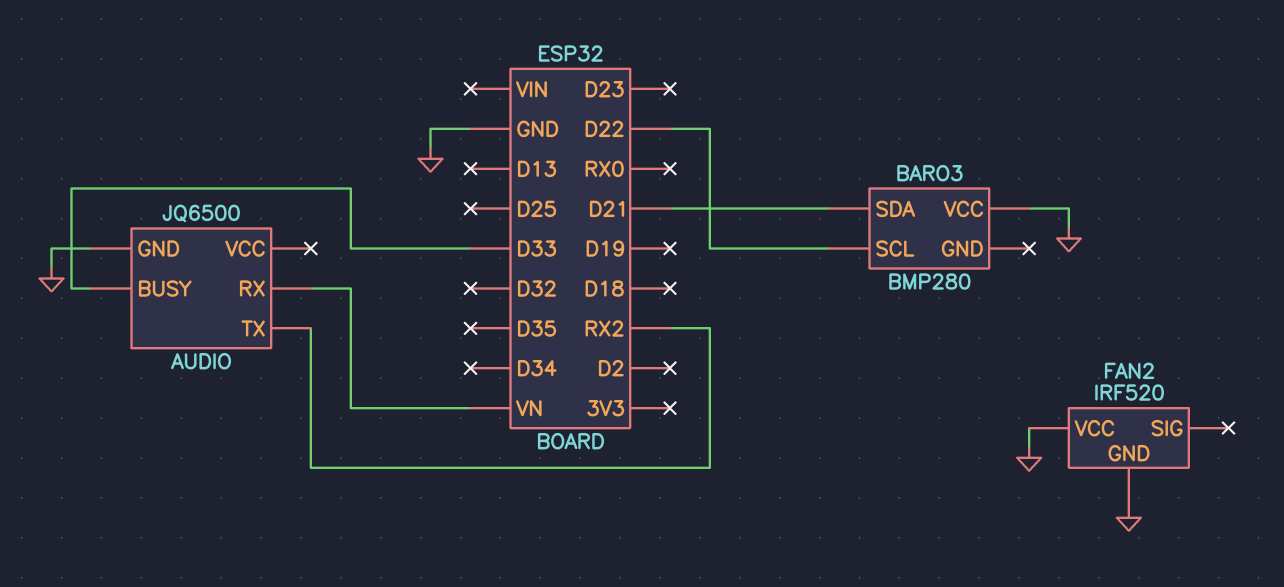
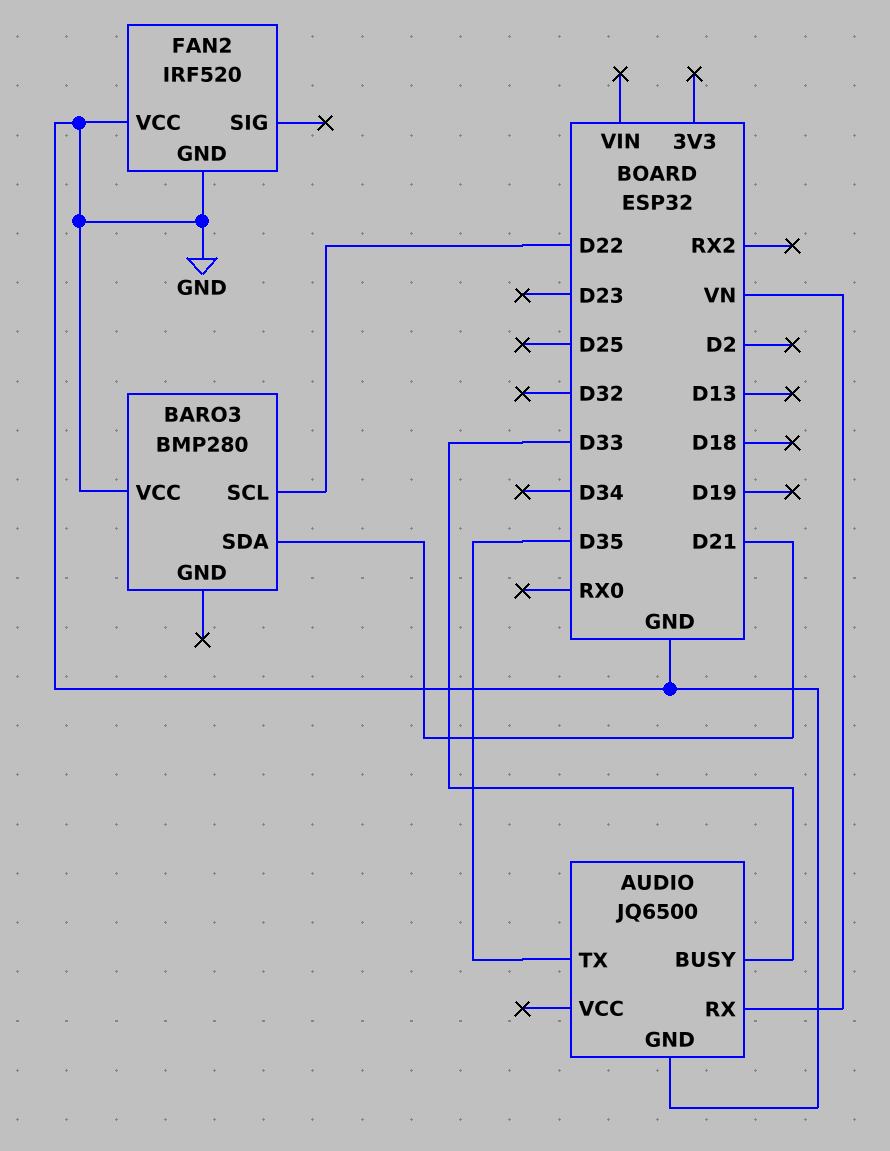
AUDIO pin TX: RX2 -> D35

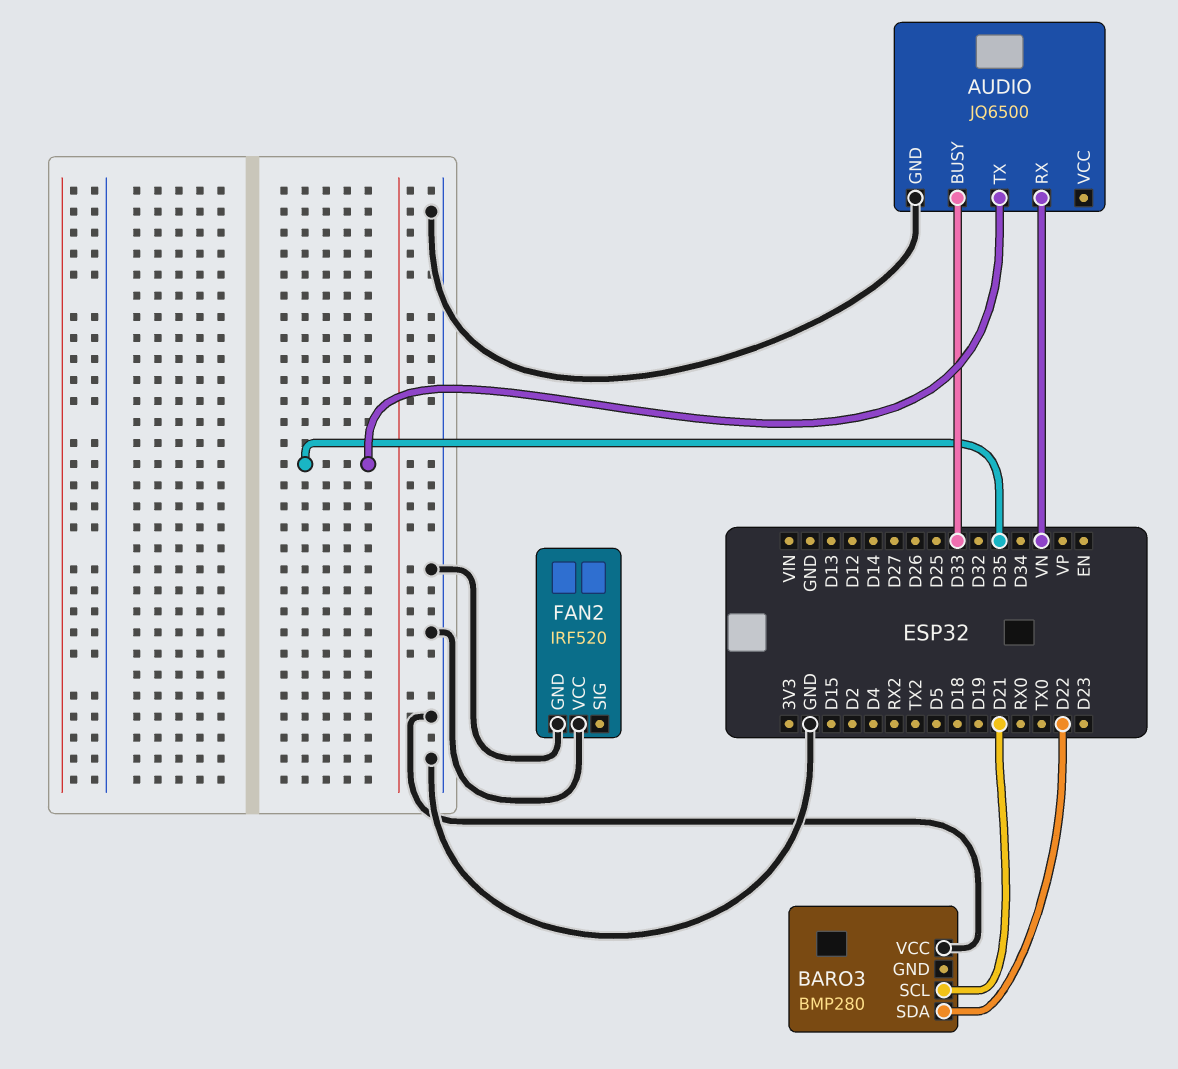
BARO3 pin SCL: D22 -> D21
BARO3 pin SDA: D21 -> D22

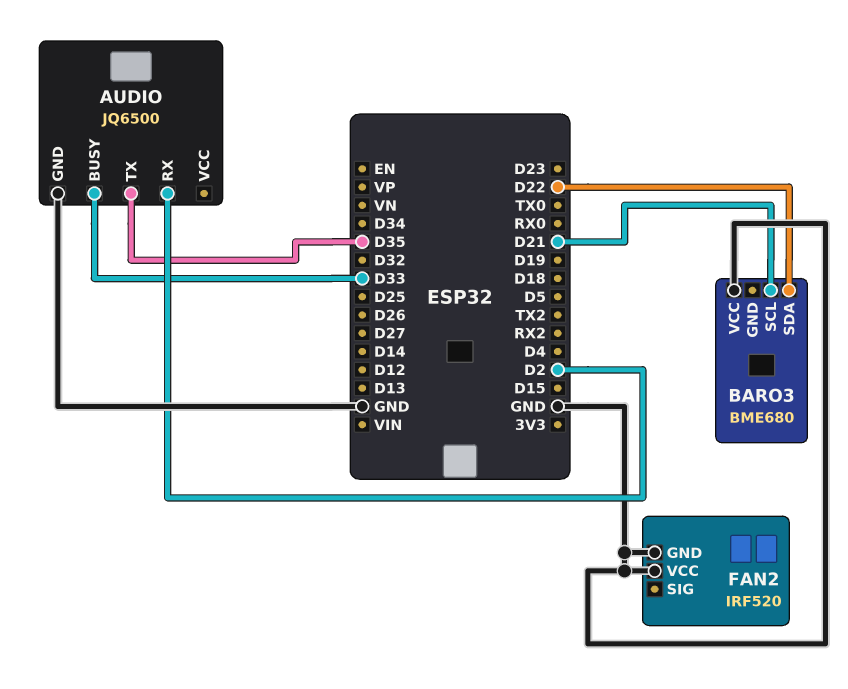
AUDIO pin RX: VN -> D2
BARO3: BMP280 -> BME680

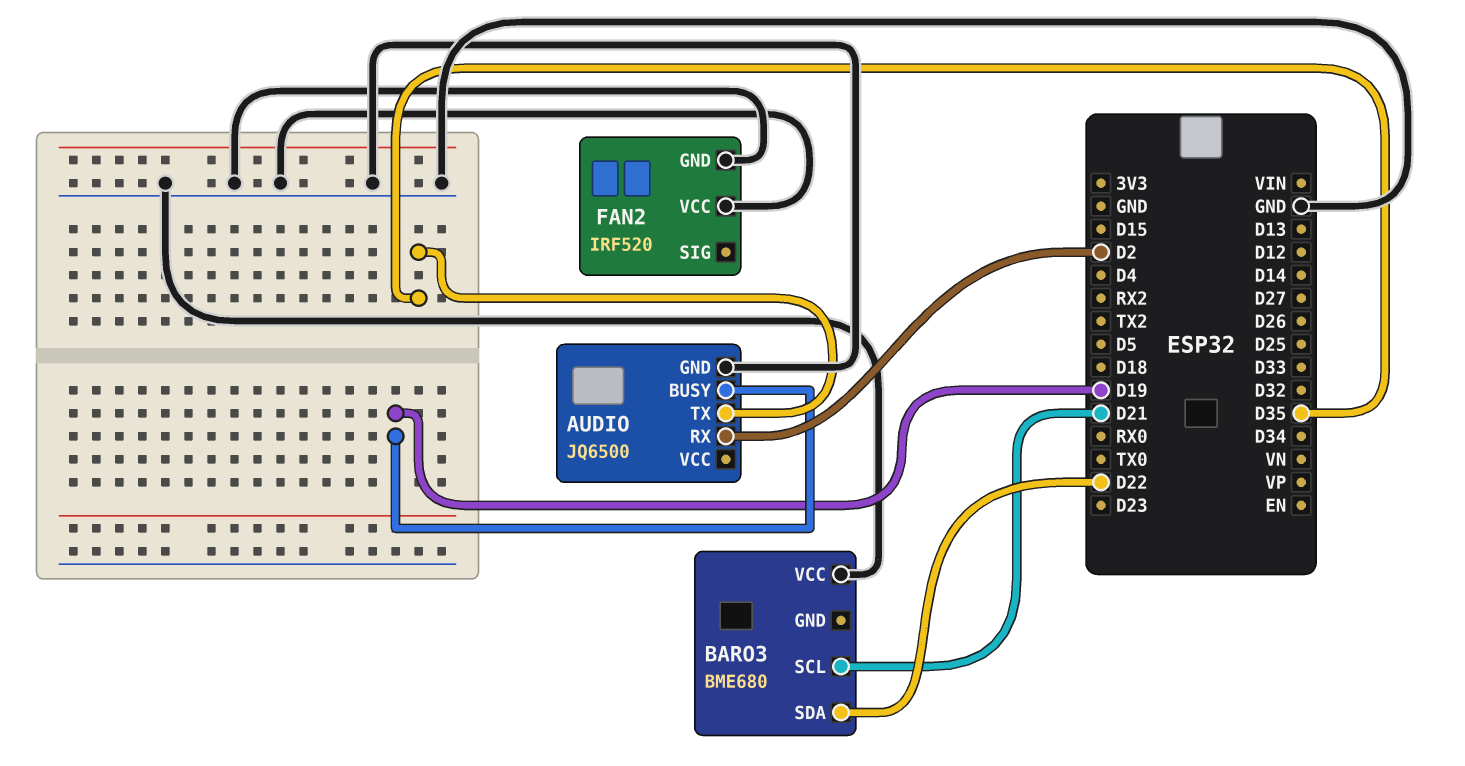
AUDIO pin BUSY: D33 -> D19

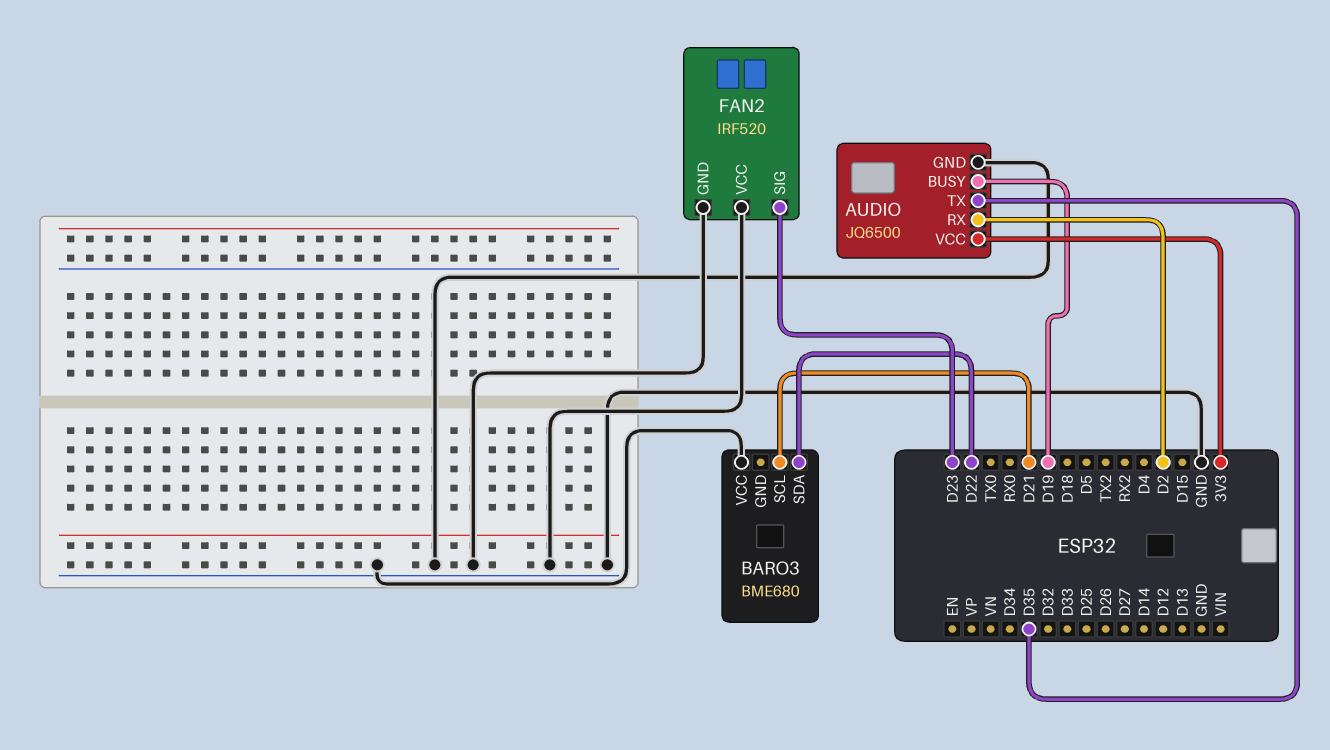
AUDIO pin VCC: none -> 3V3
FAN2 pin SIG: none -> D23

